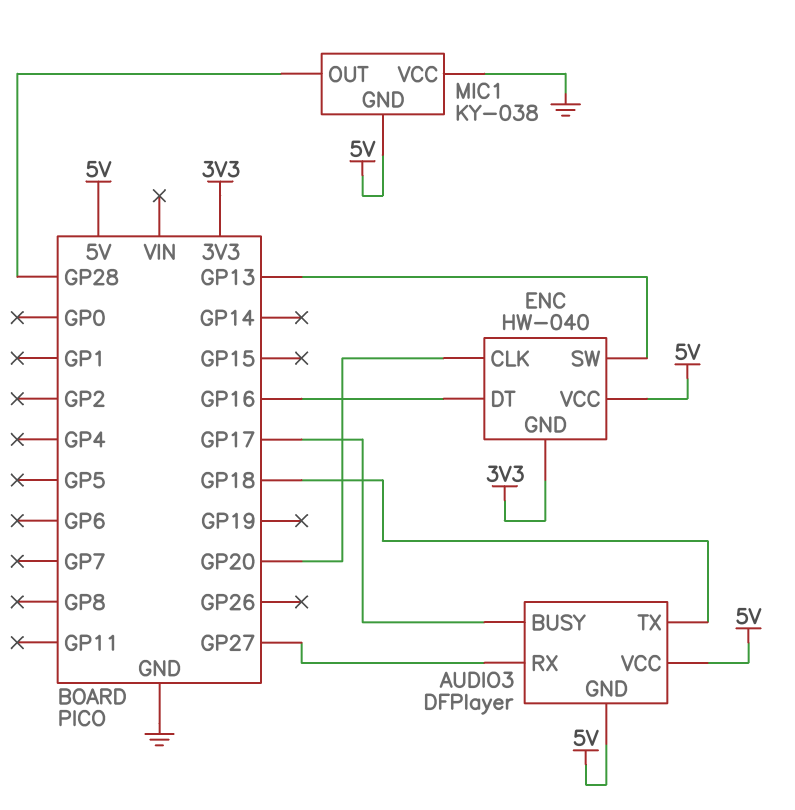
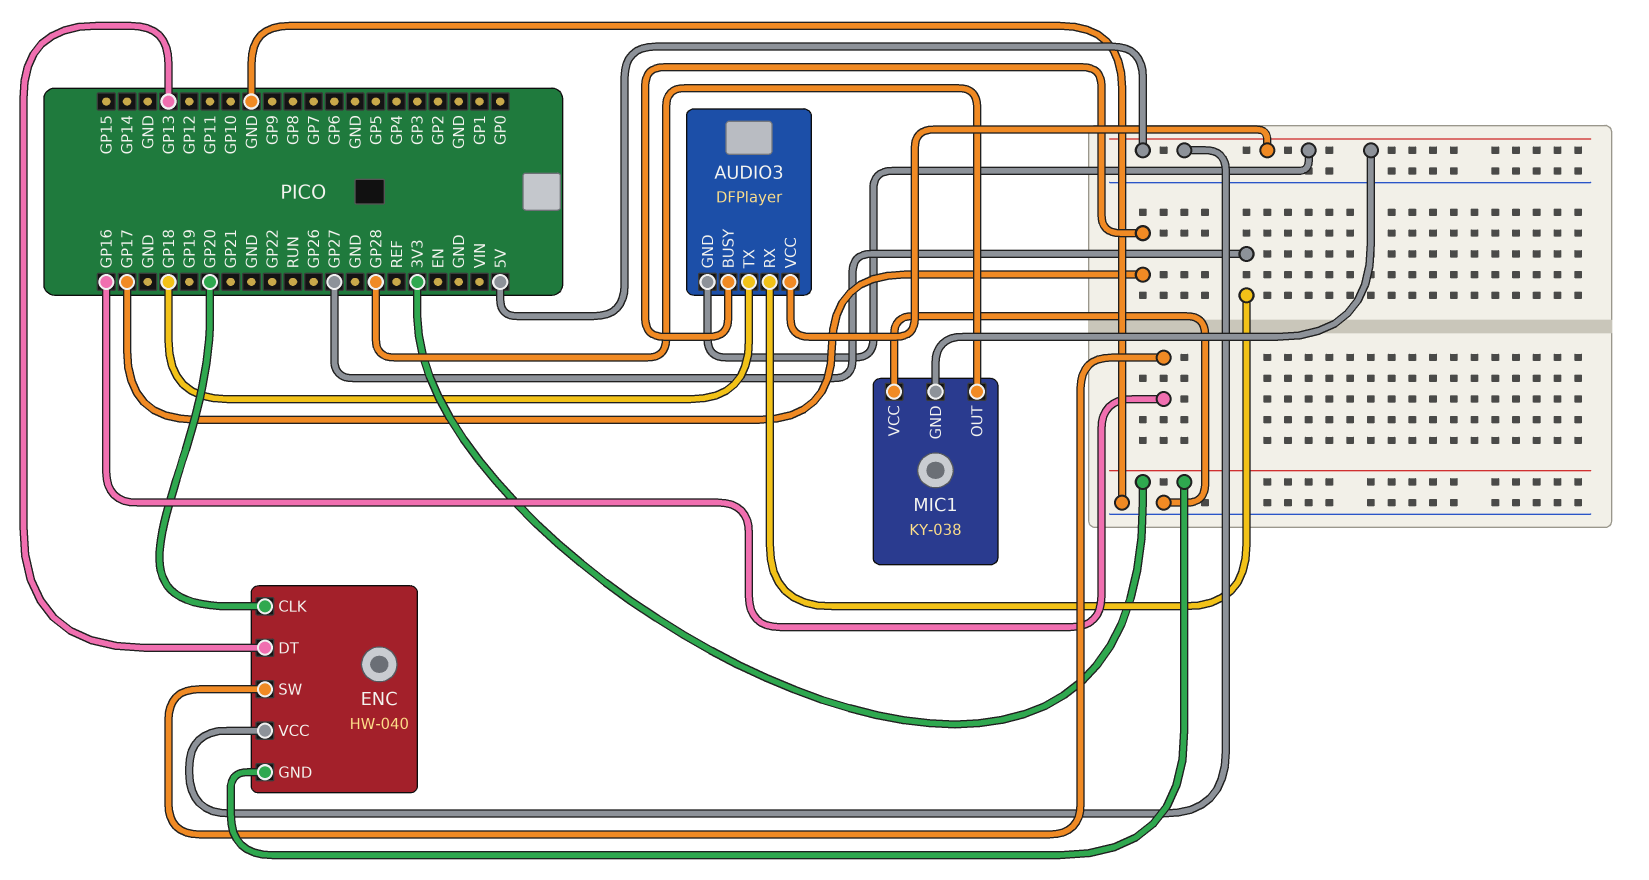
ENC pin DT: GP16 -> GP13
ENC pin SW: GP13 -> GP16

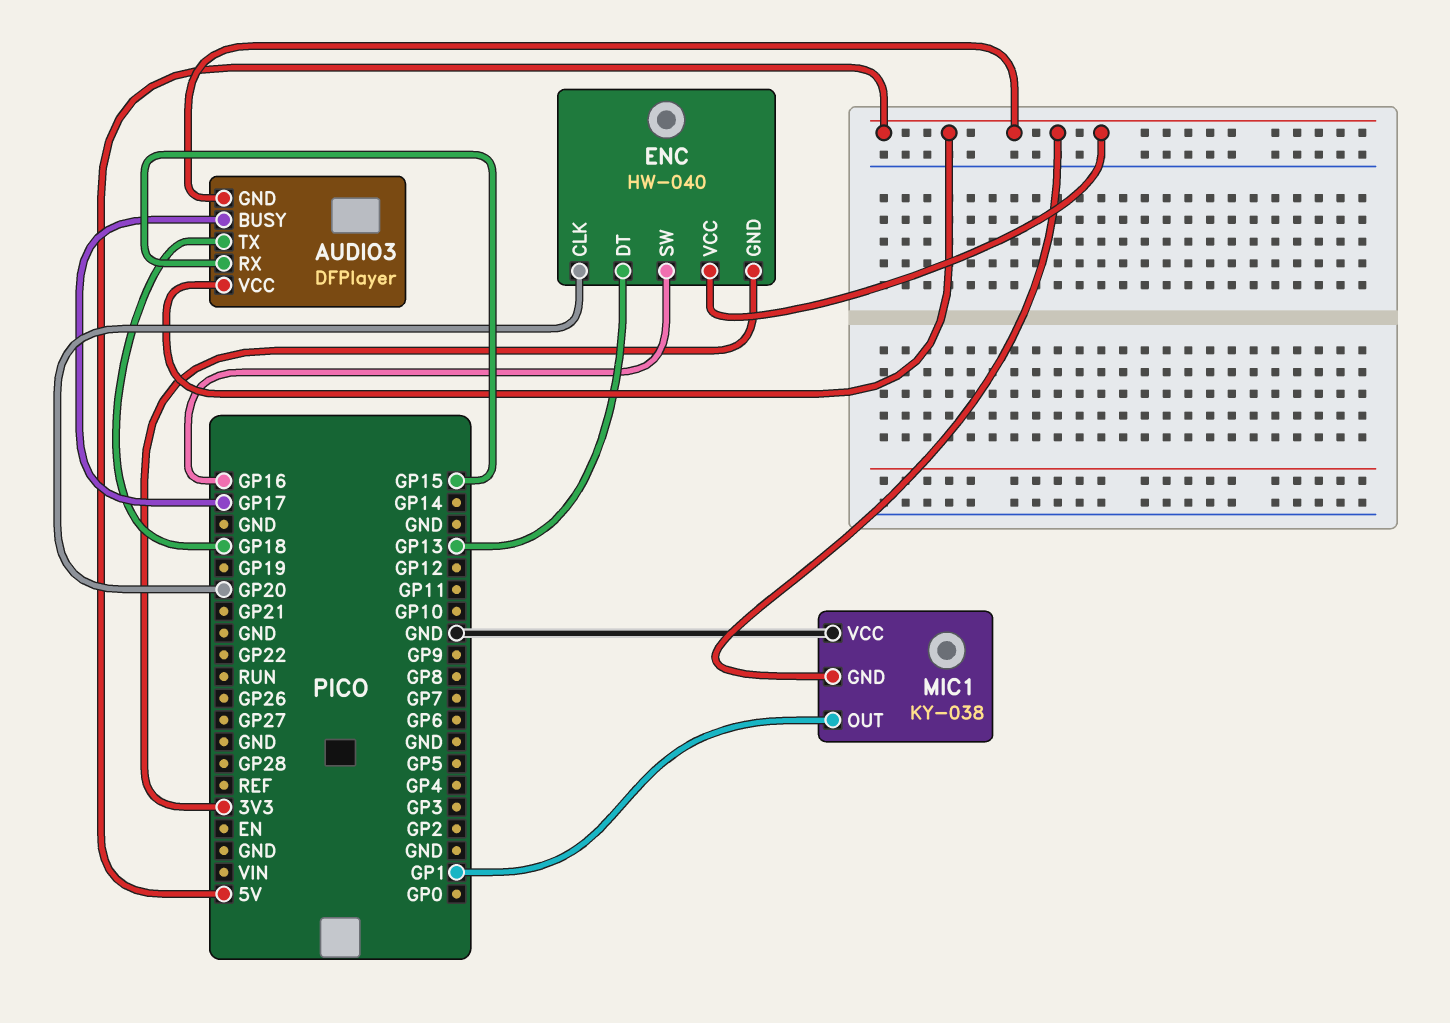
AUDIO3 pin RX: GP27 -> GP15
MIC1 pin OUT: GP28 -> GP1

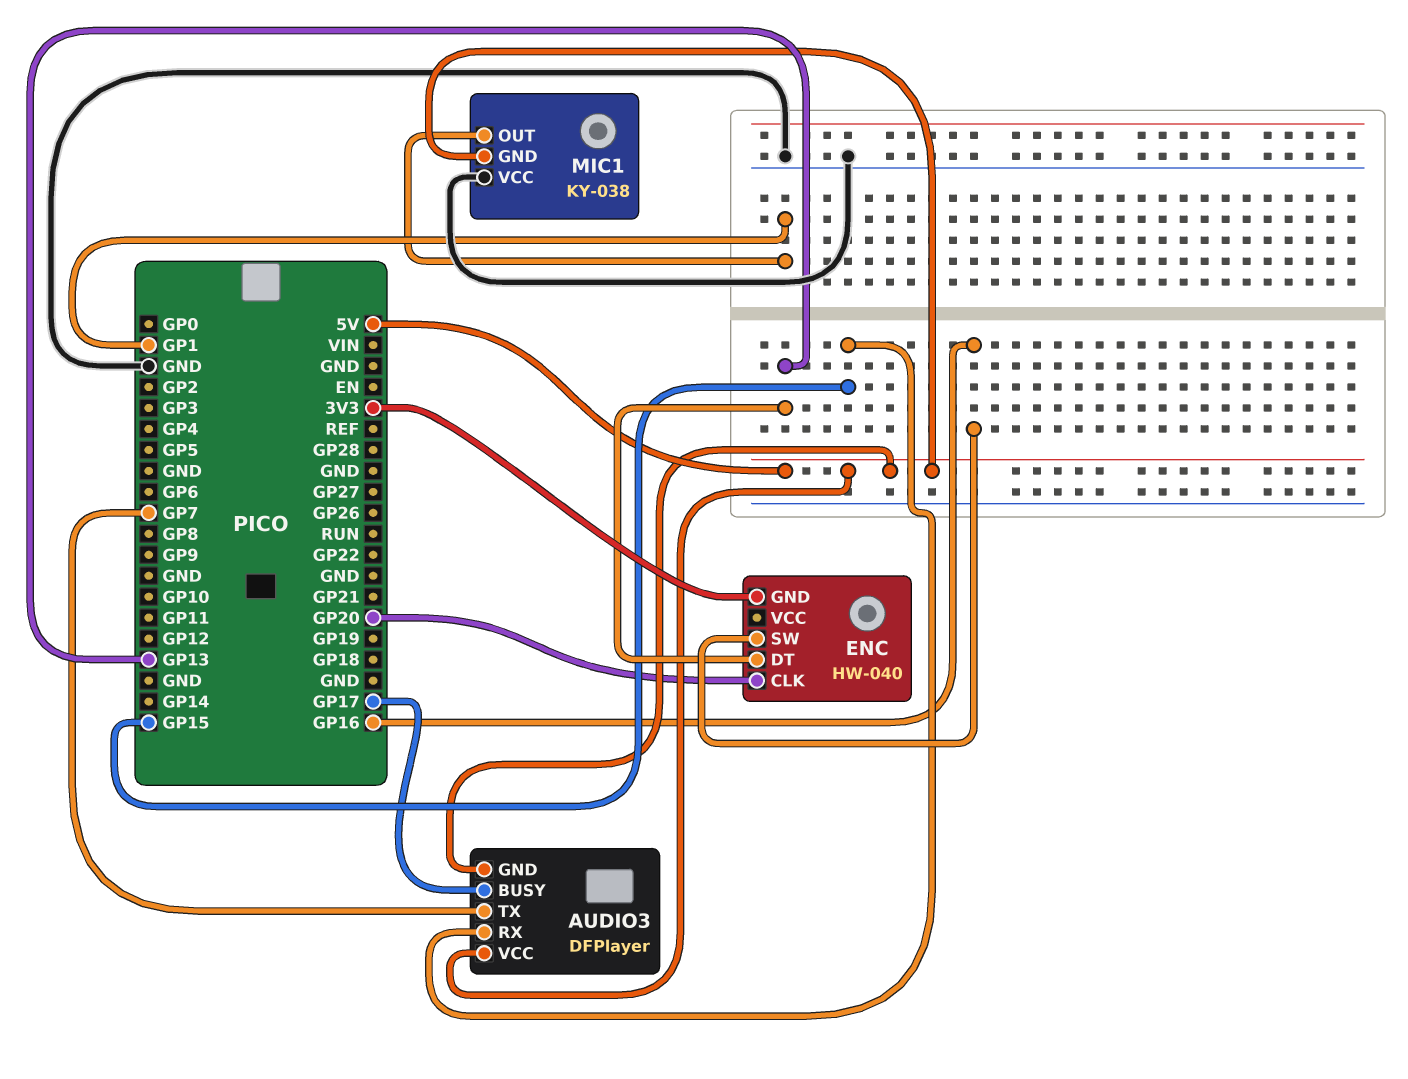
AUDIO3 pin TX: GP18 -> GP7
ENC pin VCC: 5V -> none

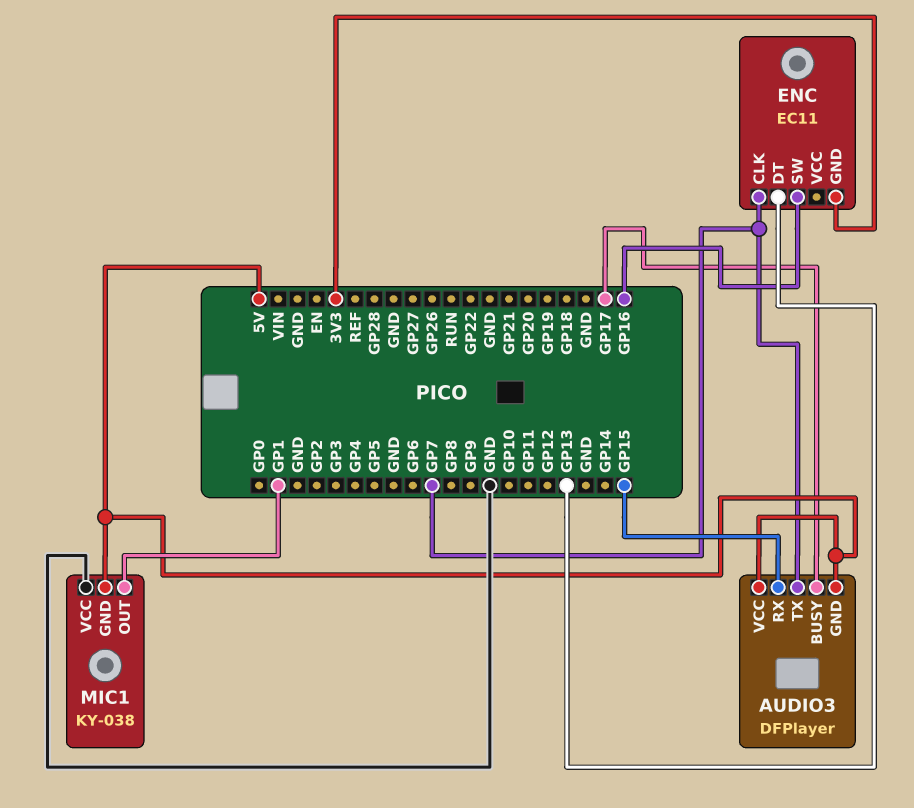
ENC: HW-040 -> EC11
ENC pin CLK: GP20 -> GP7

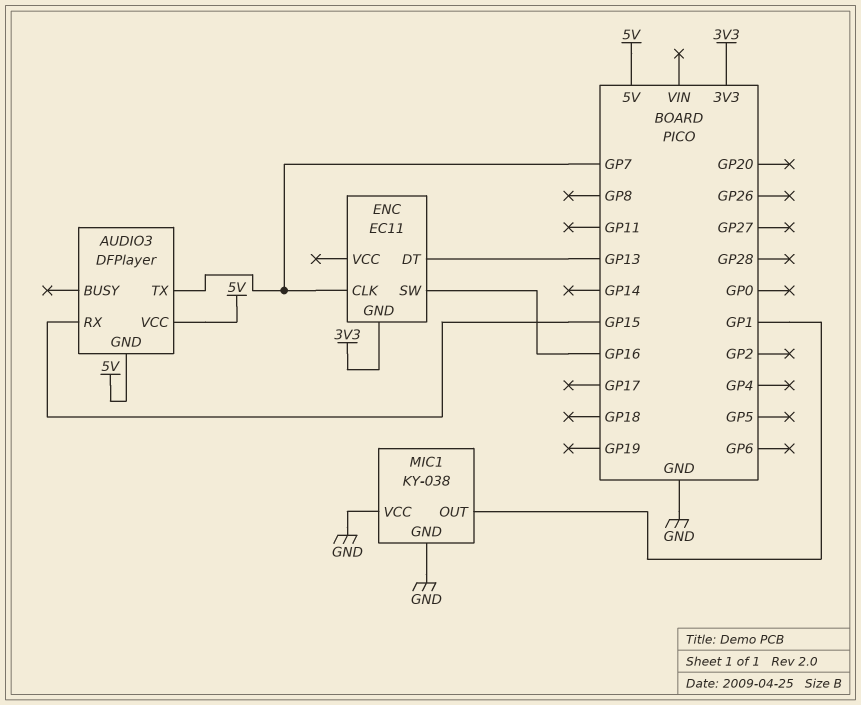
AUDIO3 pin BUSY: GP17 -> none
MIC1 pin GND: 5V -> GND

